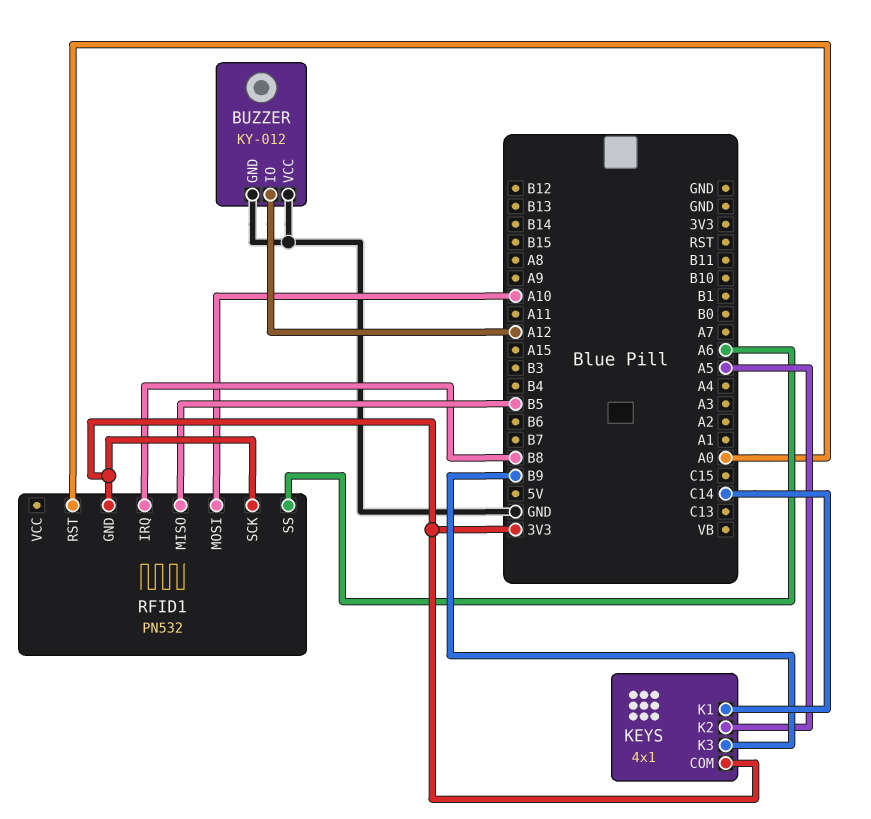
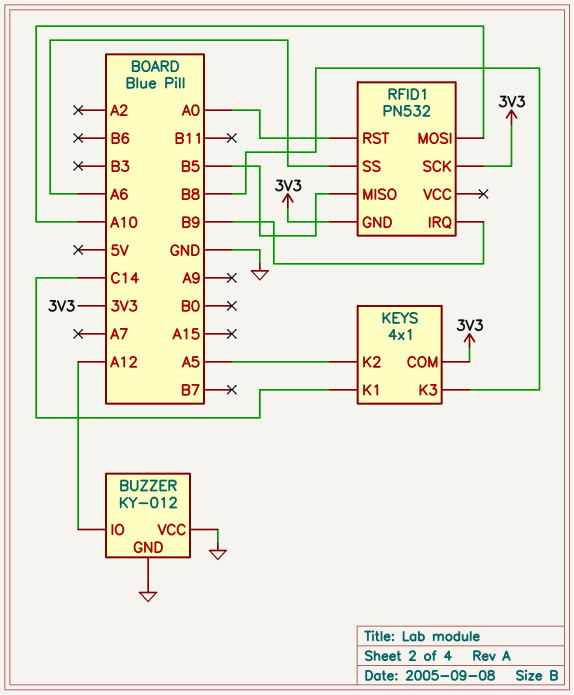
KEYS pin K3: B9 -> B8
RFID1 pin IRQ: B8 -> B9

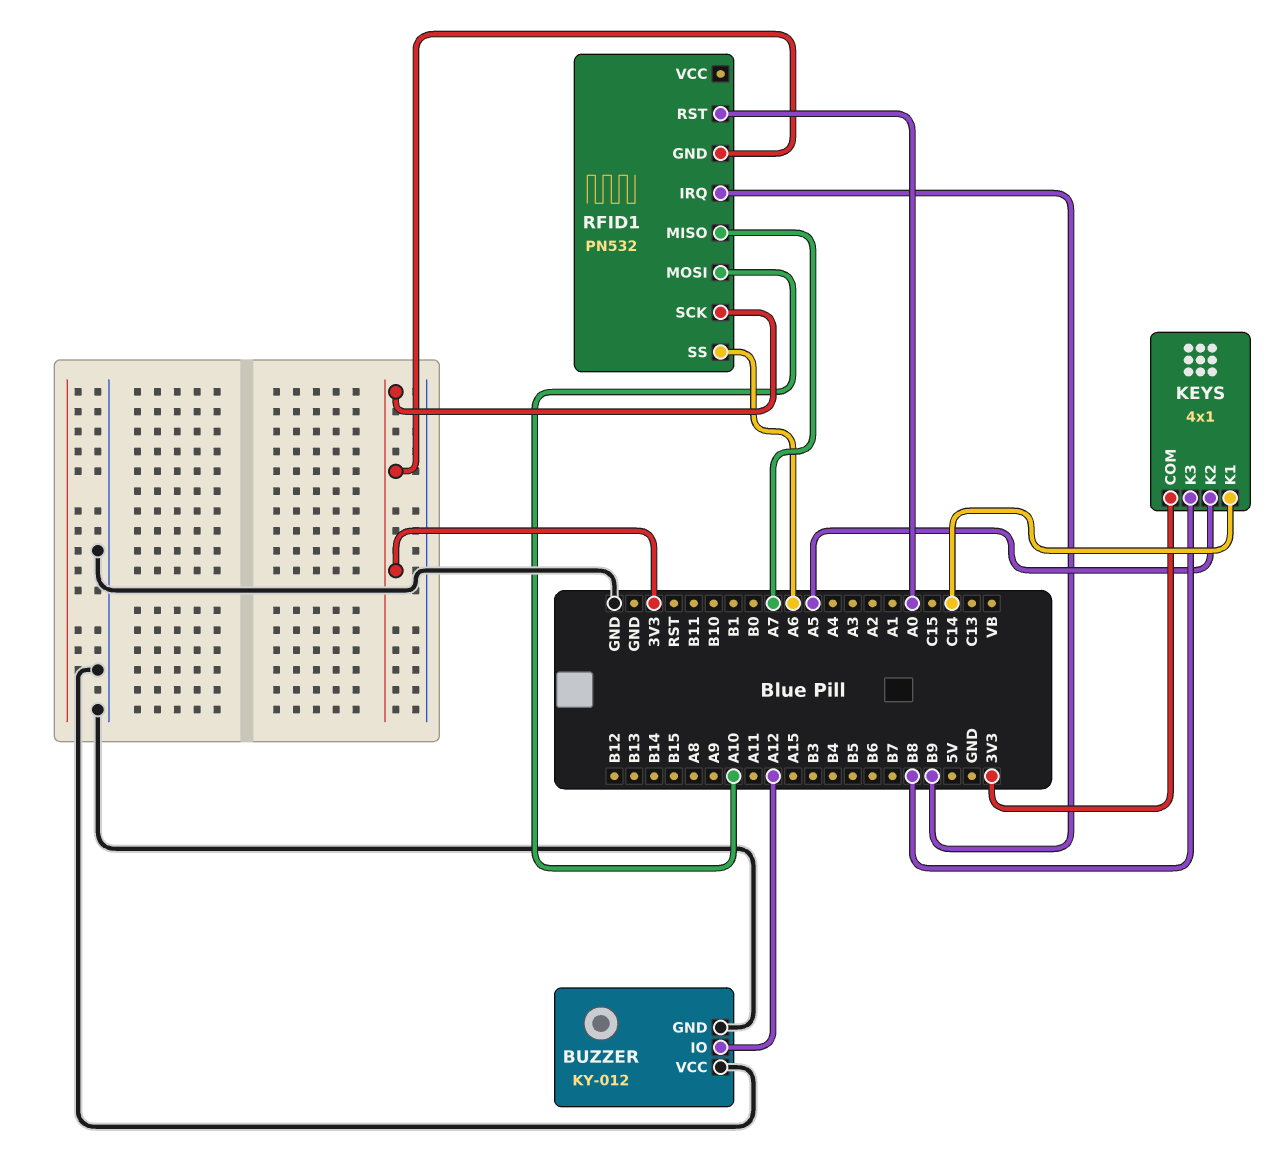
RFID1 pin MISO: B5 -> A7

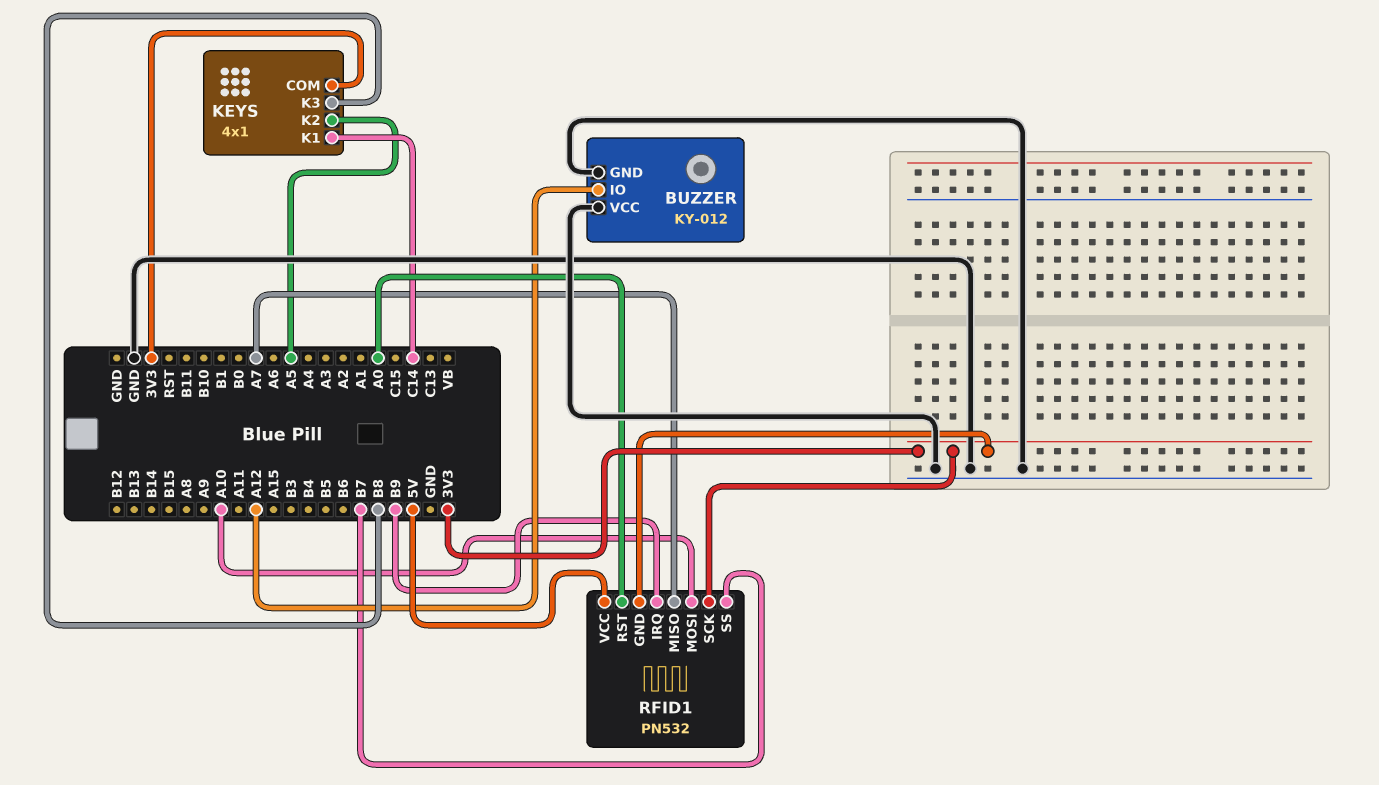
RFID1 pin SS: A6 -> B7
RFID1 pin VCC: none -> 5V

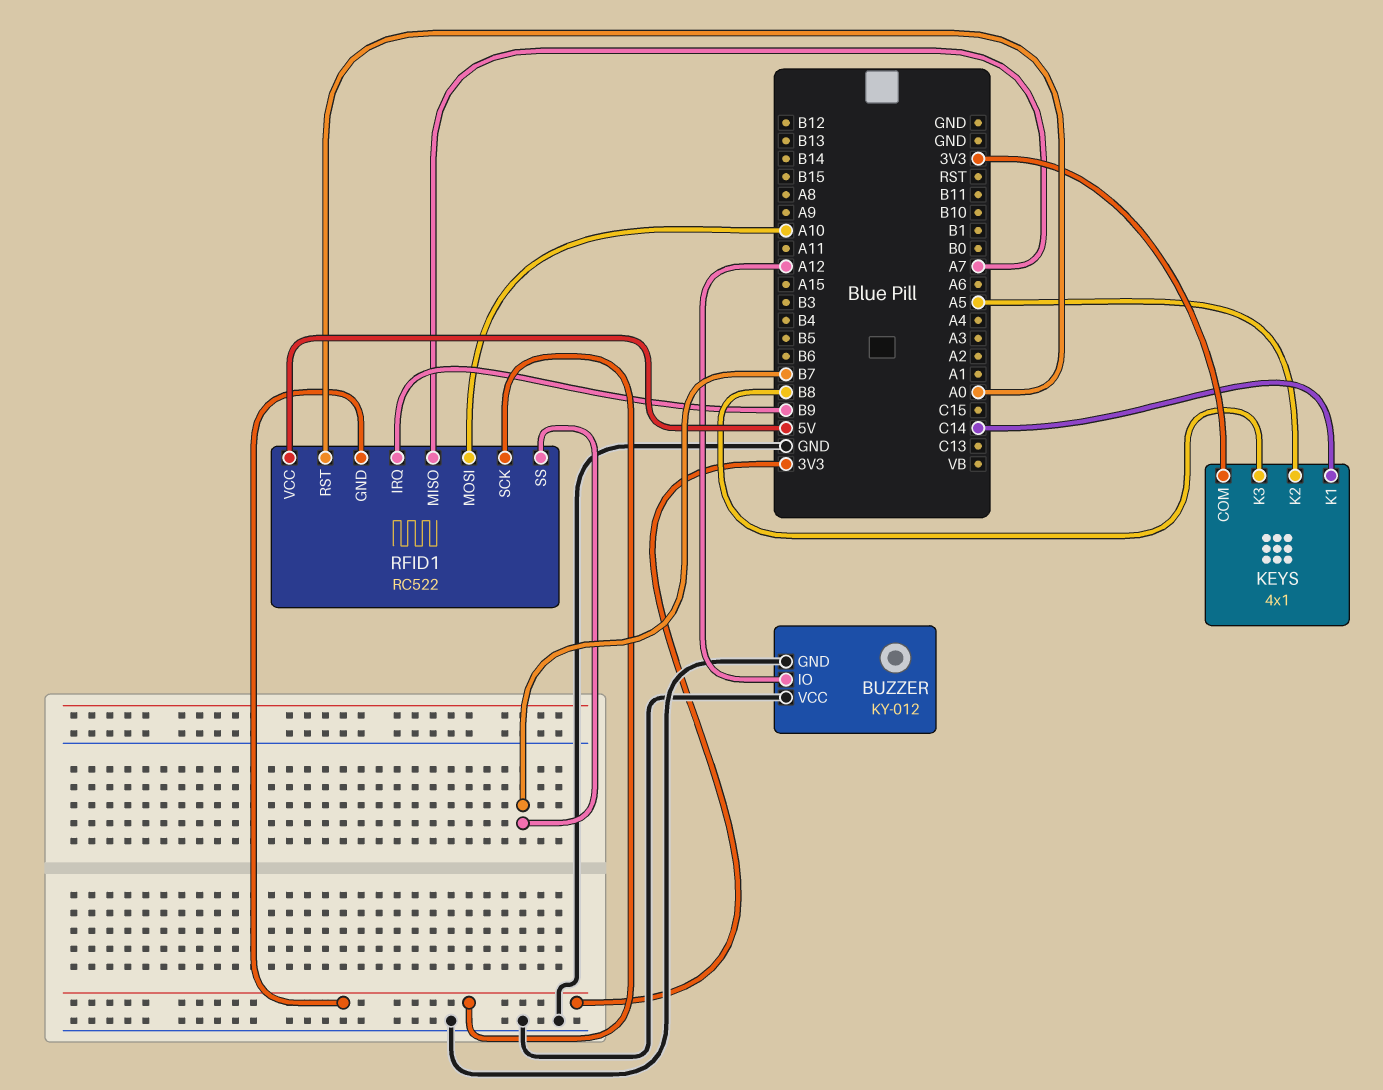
RFID1: PN532 -> RC522

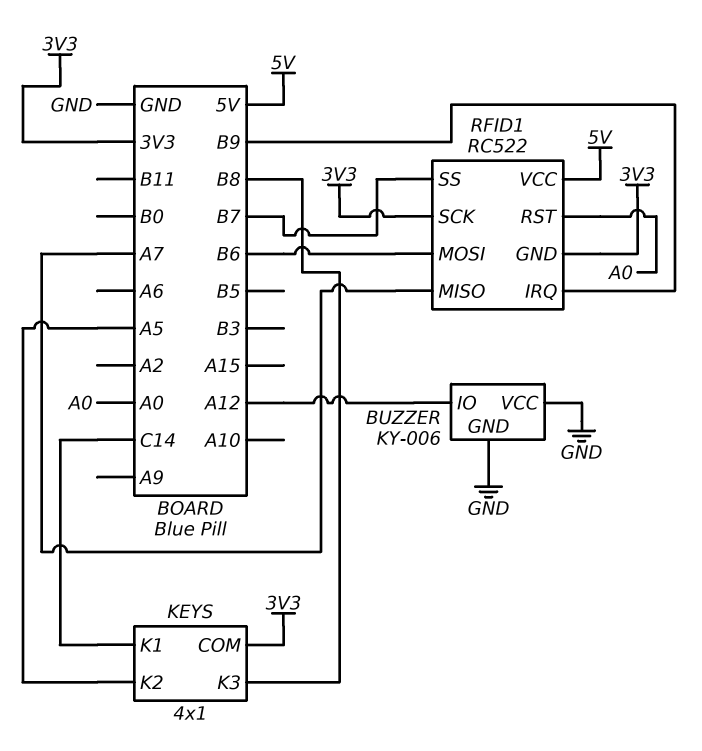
BUZZER: KY-012 -> KY-006
RFID1 pin MOSI: A10 -> B6

